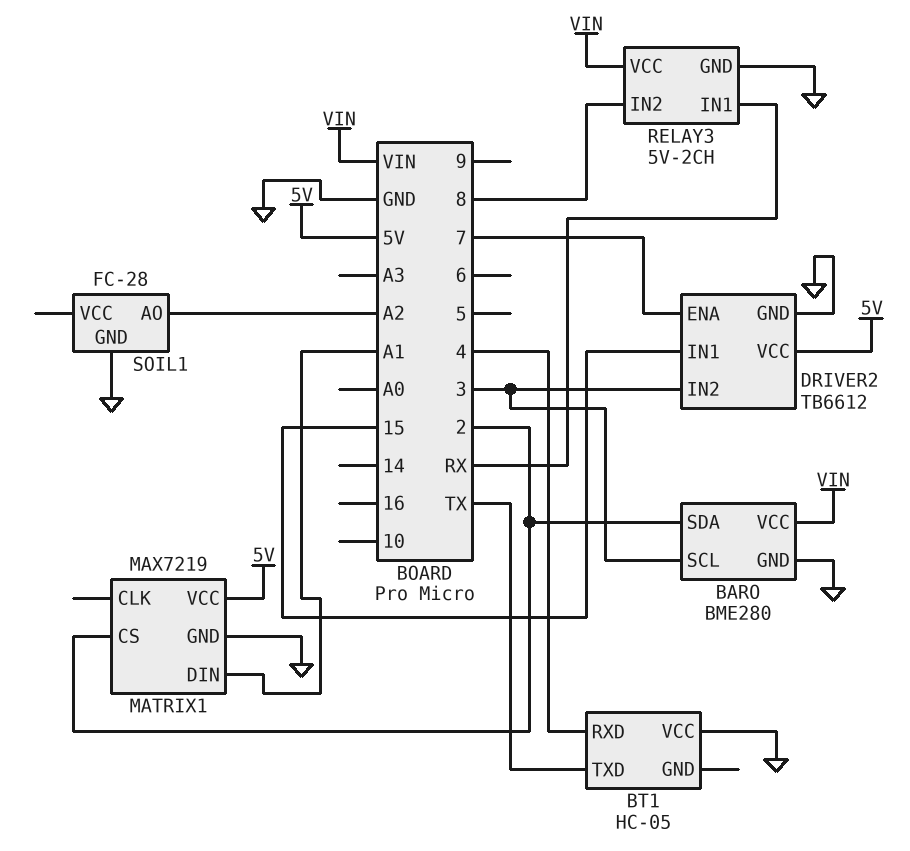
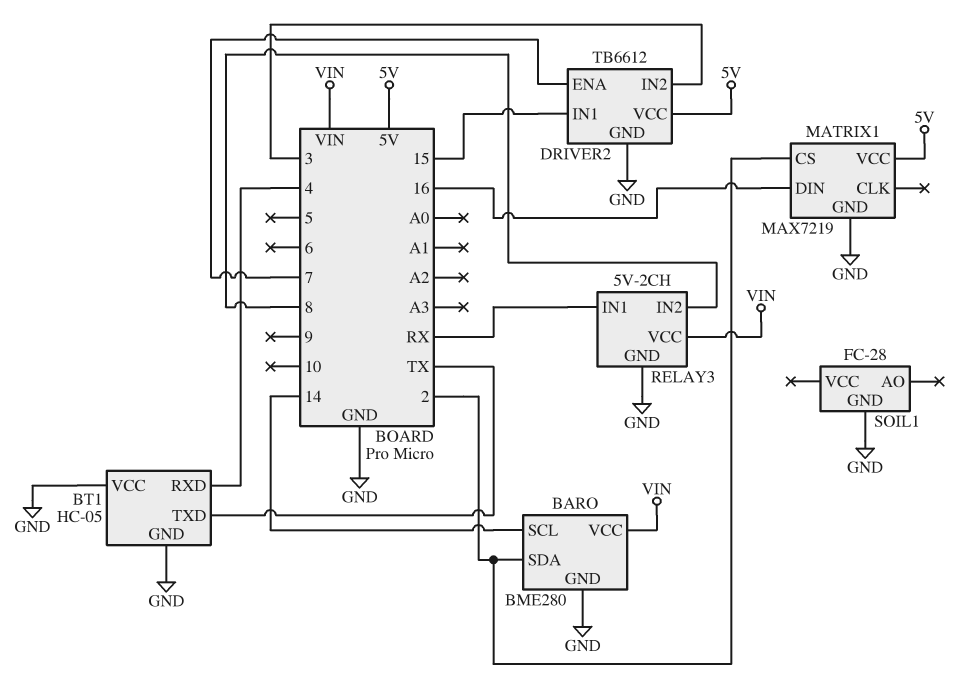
BARO pin SCL: 3 -> 14
BT1 pin GND: none -> GND
MATRIX1 pin DIN: A1 -> 16
SOIL1 pin AO: A2 -> none

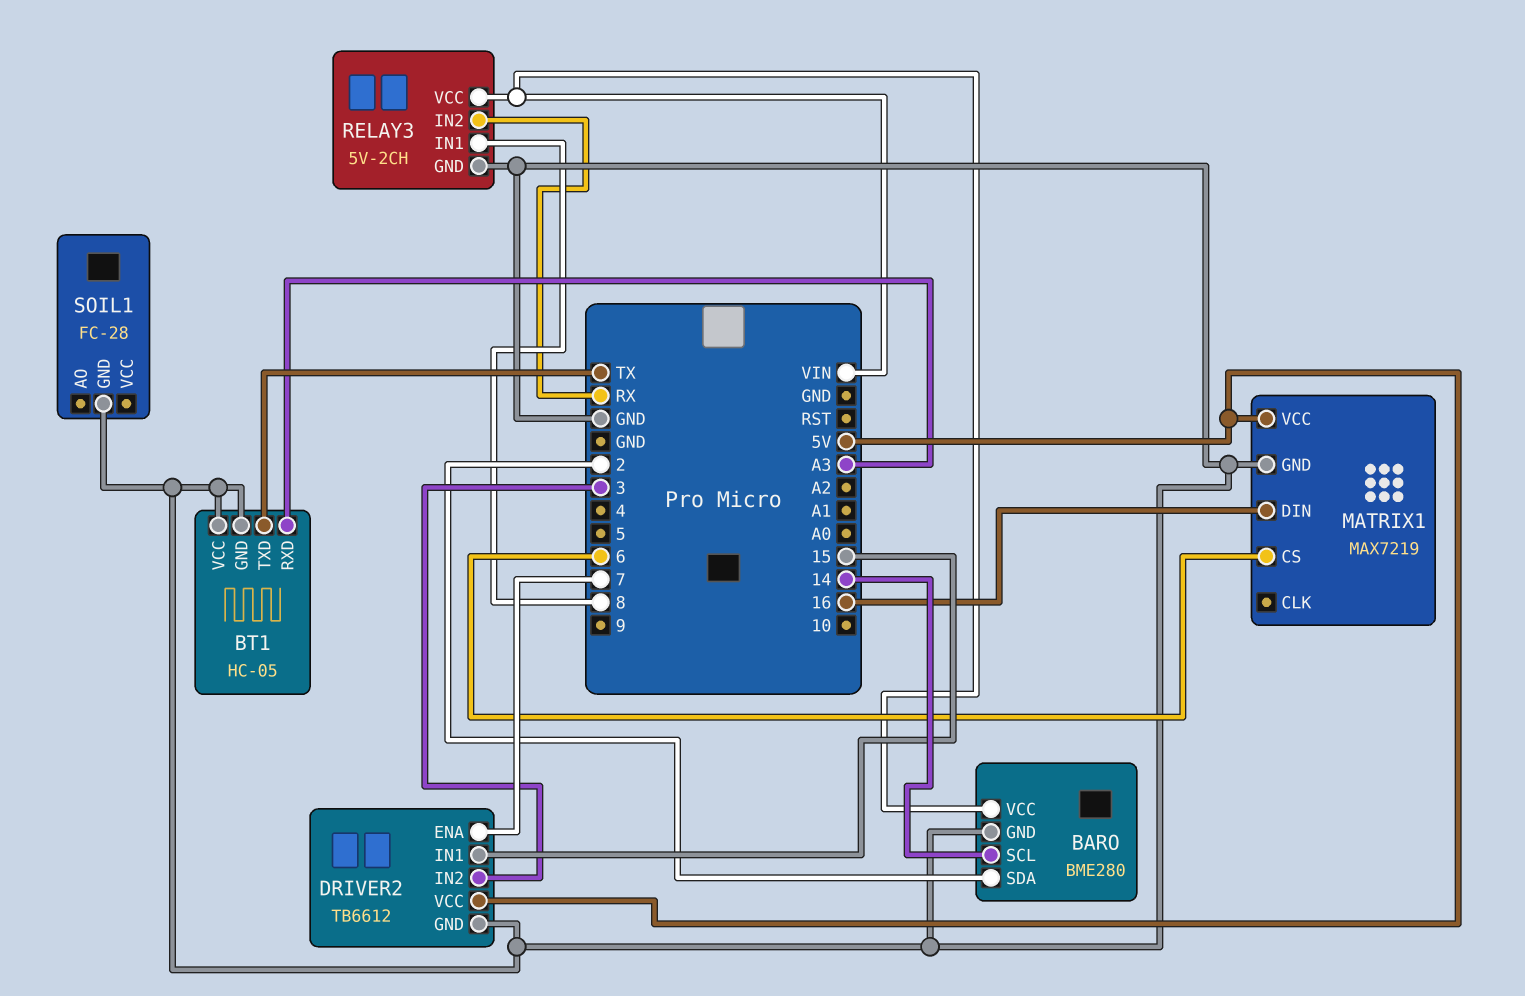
BT1 pin RXD: 4 -> A3
MATRIX1 pin CS: 2 -> 6
RELAY3 pin IN1: RX -> 8
RELAY3 pin IN2: 8 -> RX

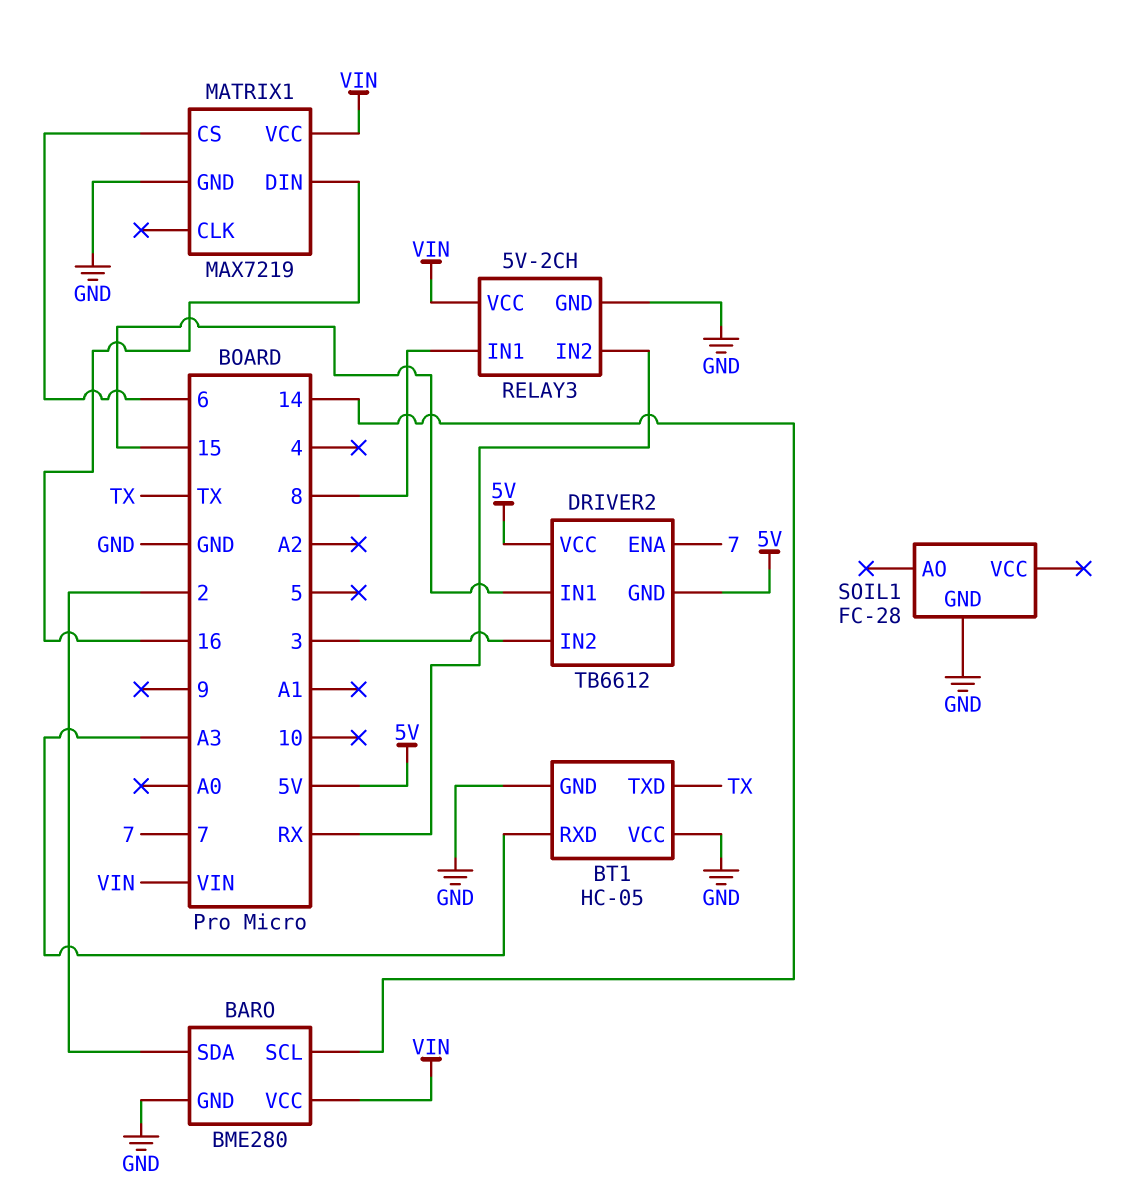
DRIVER2 pin GND: GND -> 5V
MATRIX1 pin VCC: 5V -> VIN

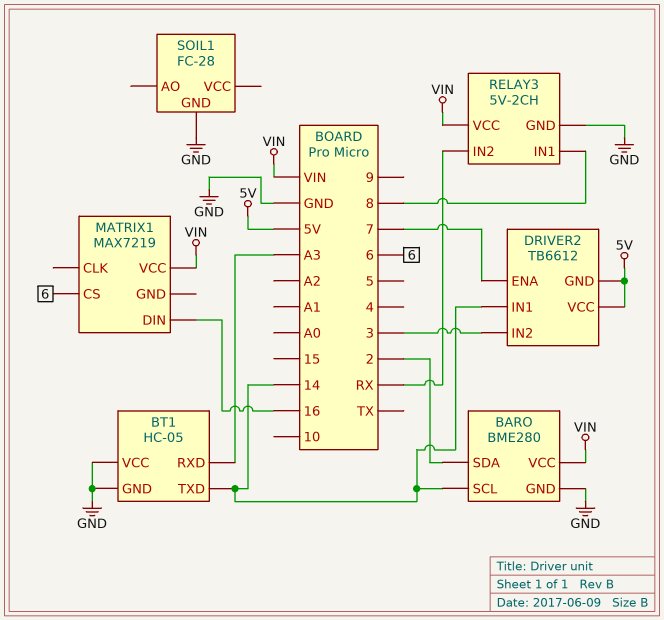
BT1 pin TXD: TX -> 14
DRIVER2 pin IN1: 15 -> 14
MATRIX1 pin GND: GND -> none

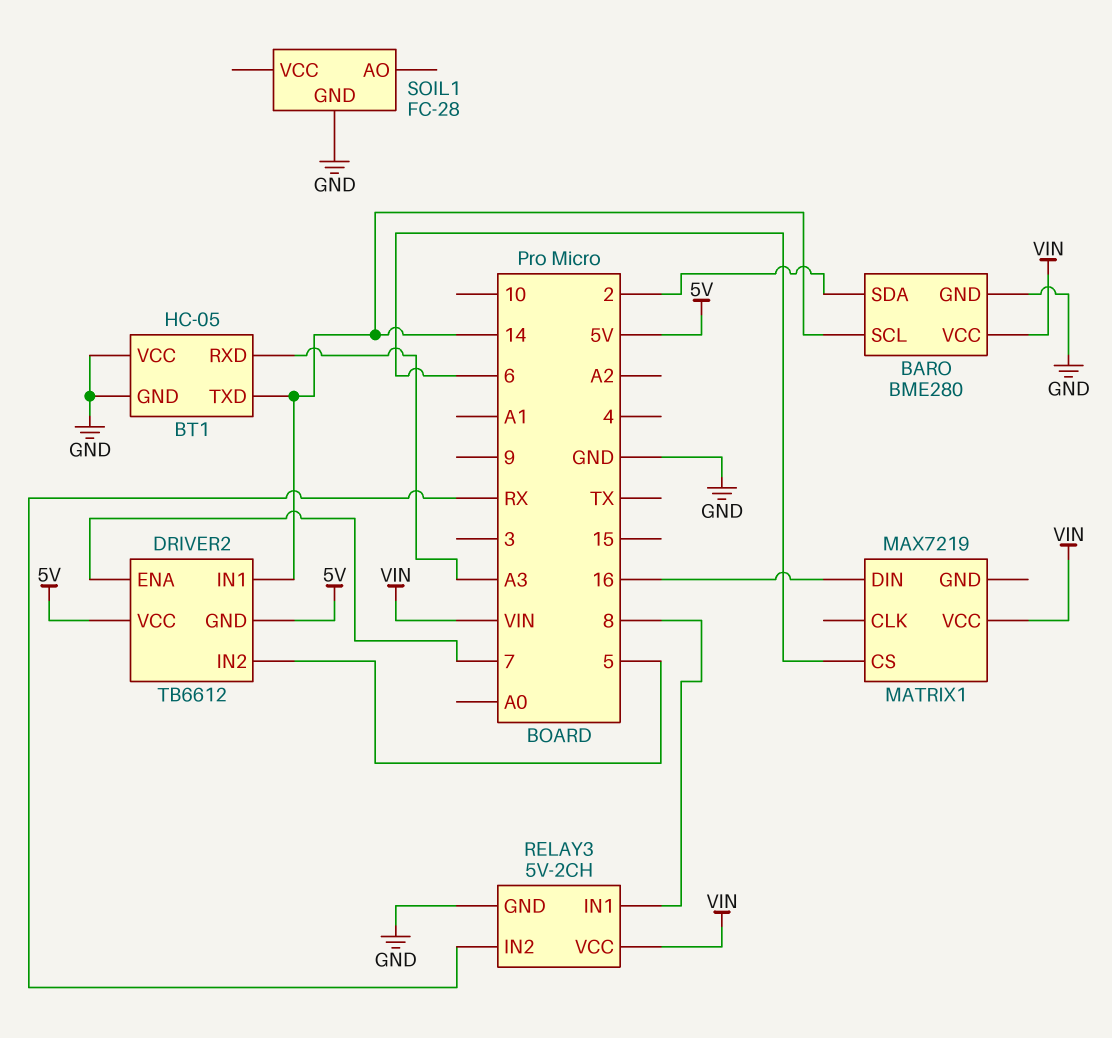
DRIVER2 pin IN2: 3 -> 5

